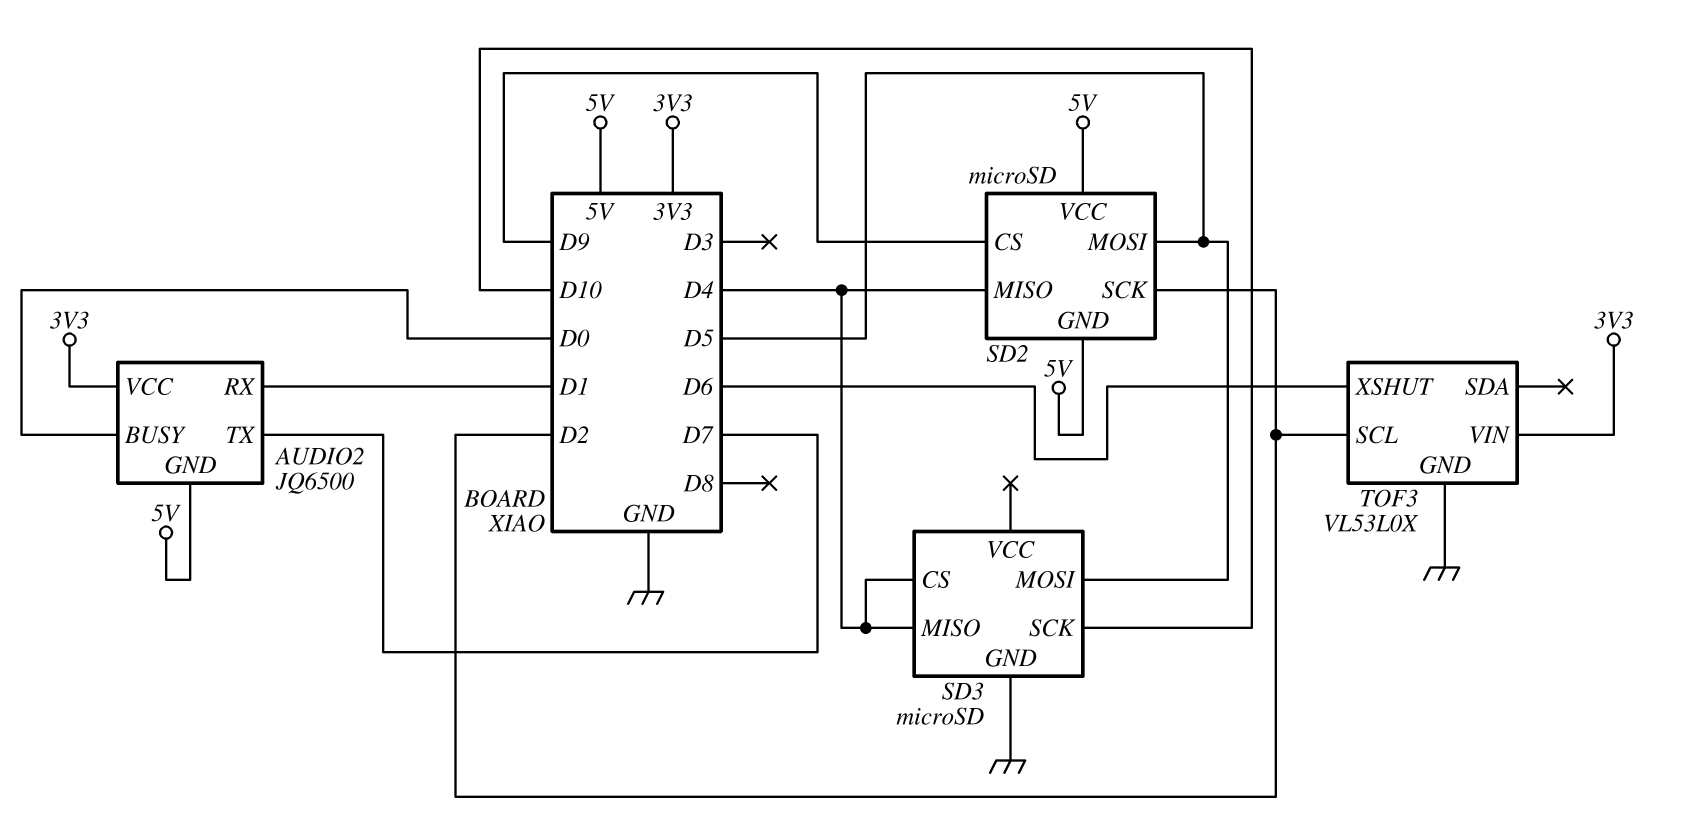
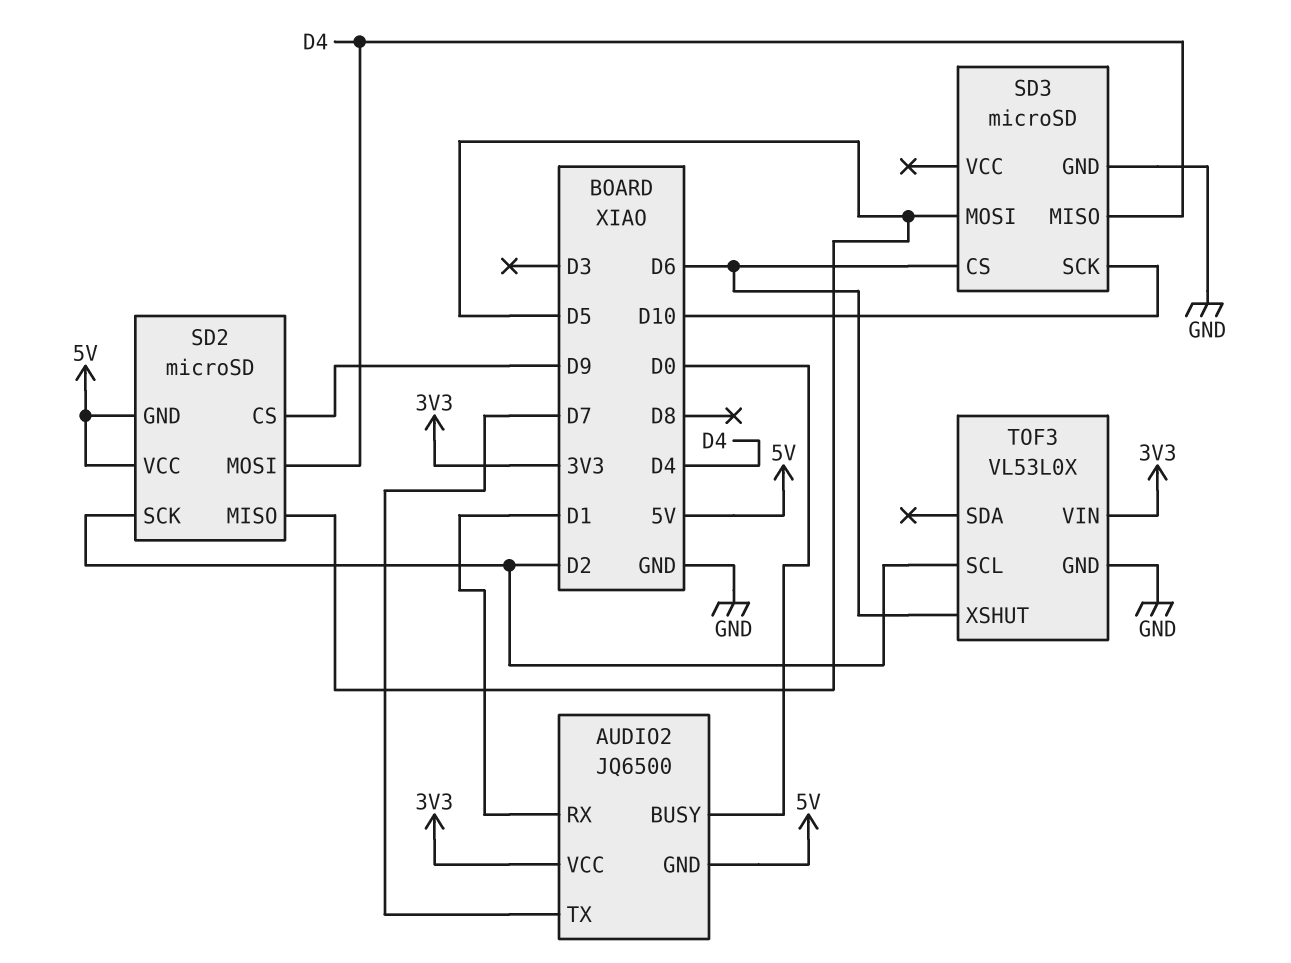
SD2 pin MISO: D4 -> D5
SD2 pin MOSI: D5 -> D4
SD3 pin CS: D4 -> D6

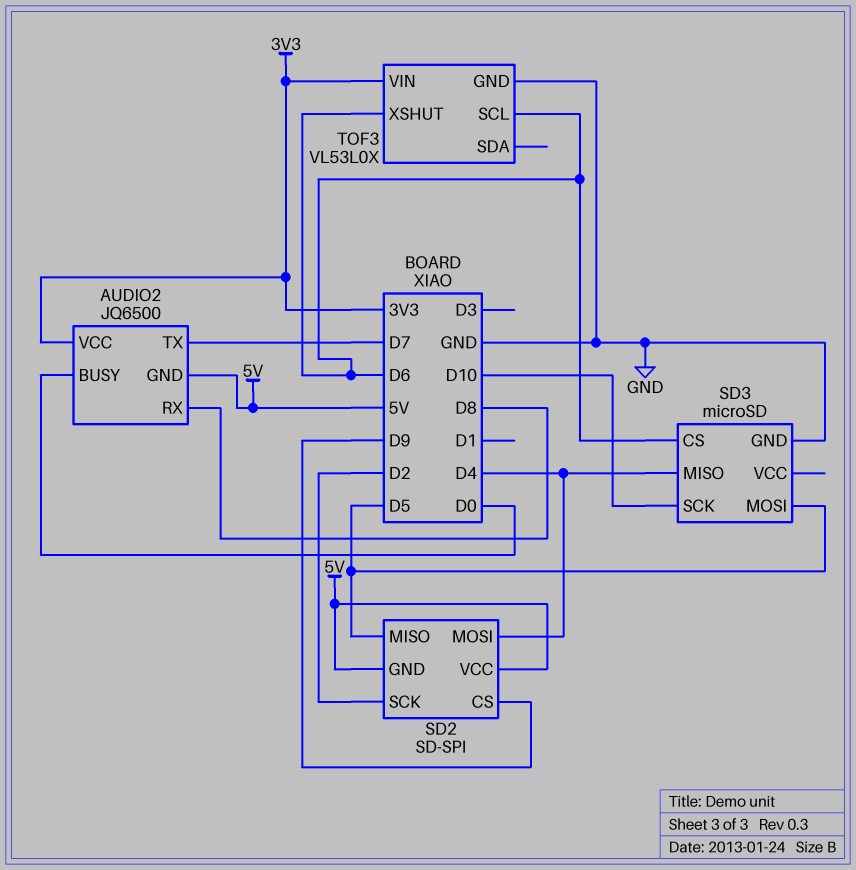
AUDIO2 pin RX: D1 -> D8
SD2: microSD -> SD-SPI
TOF3 pin SCL: D2 -> D6

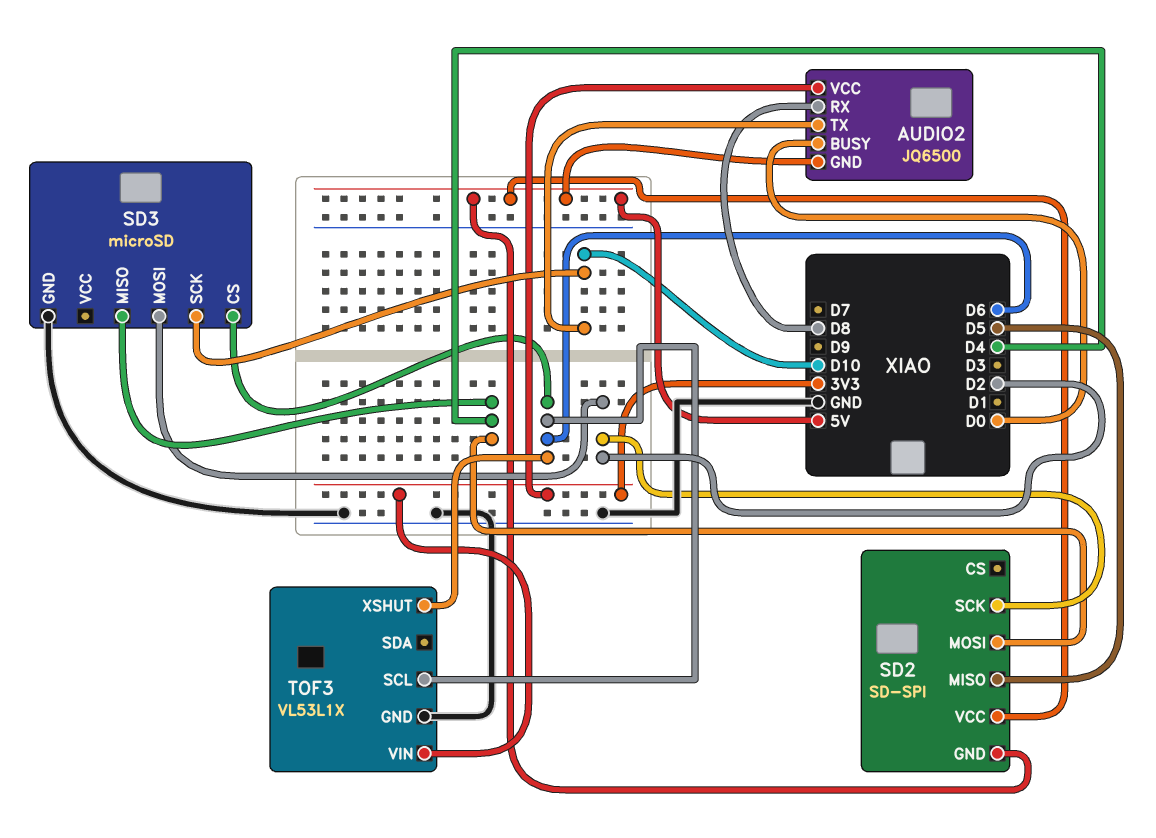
AUDIO2 pin TX: D7 -> D10
SD2 pin CS: D9 -> none
SD3 pin MOSI: D5 -> D2
TOF3: VL53L0X -> VL53L1X

